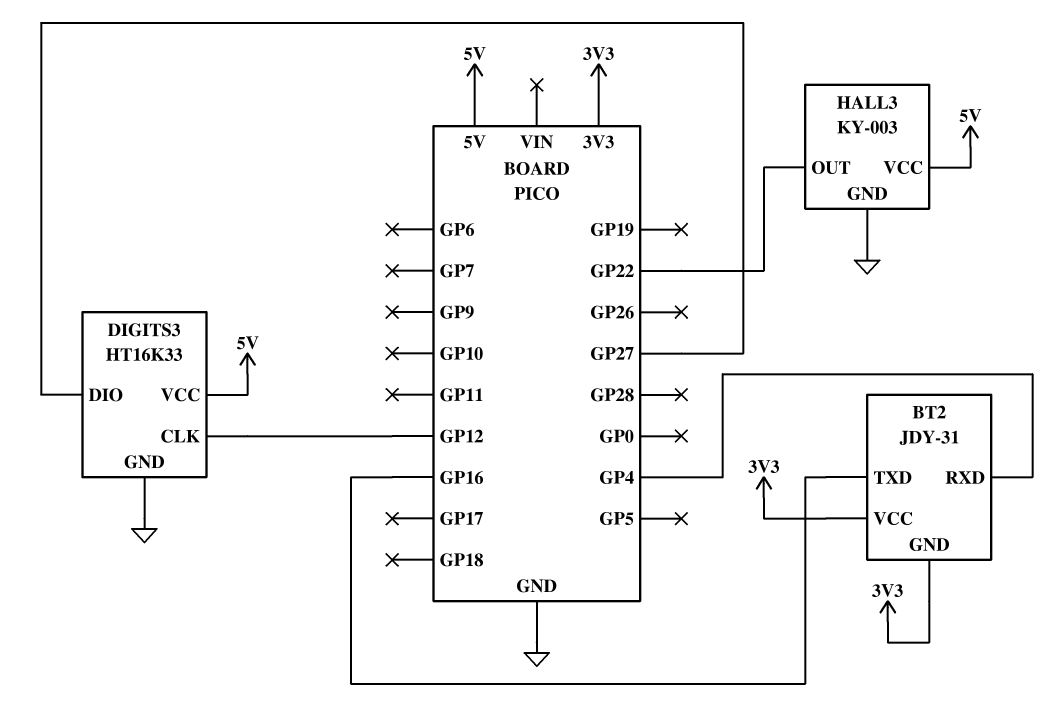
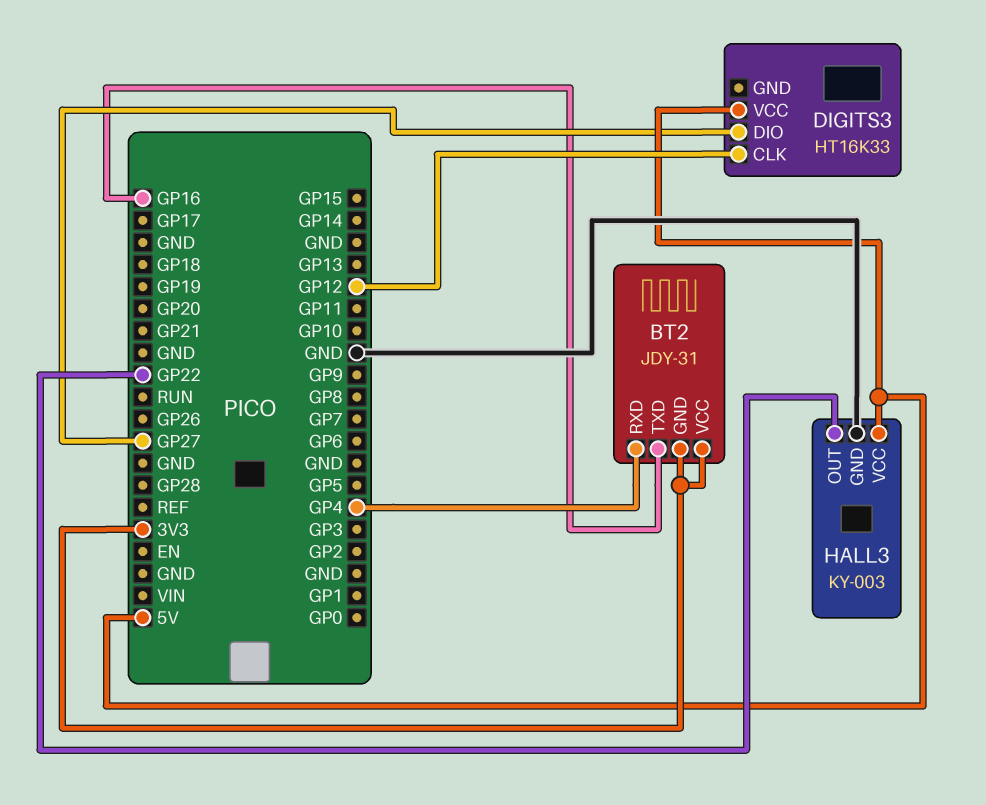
DIGITS3 pin GND: GND -> none

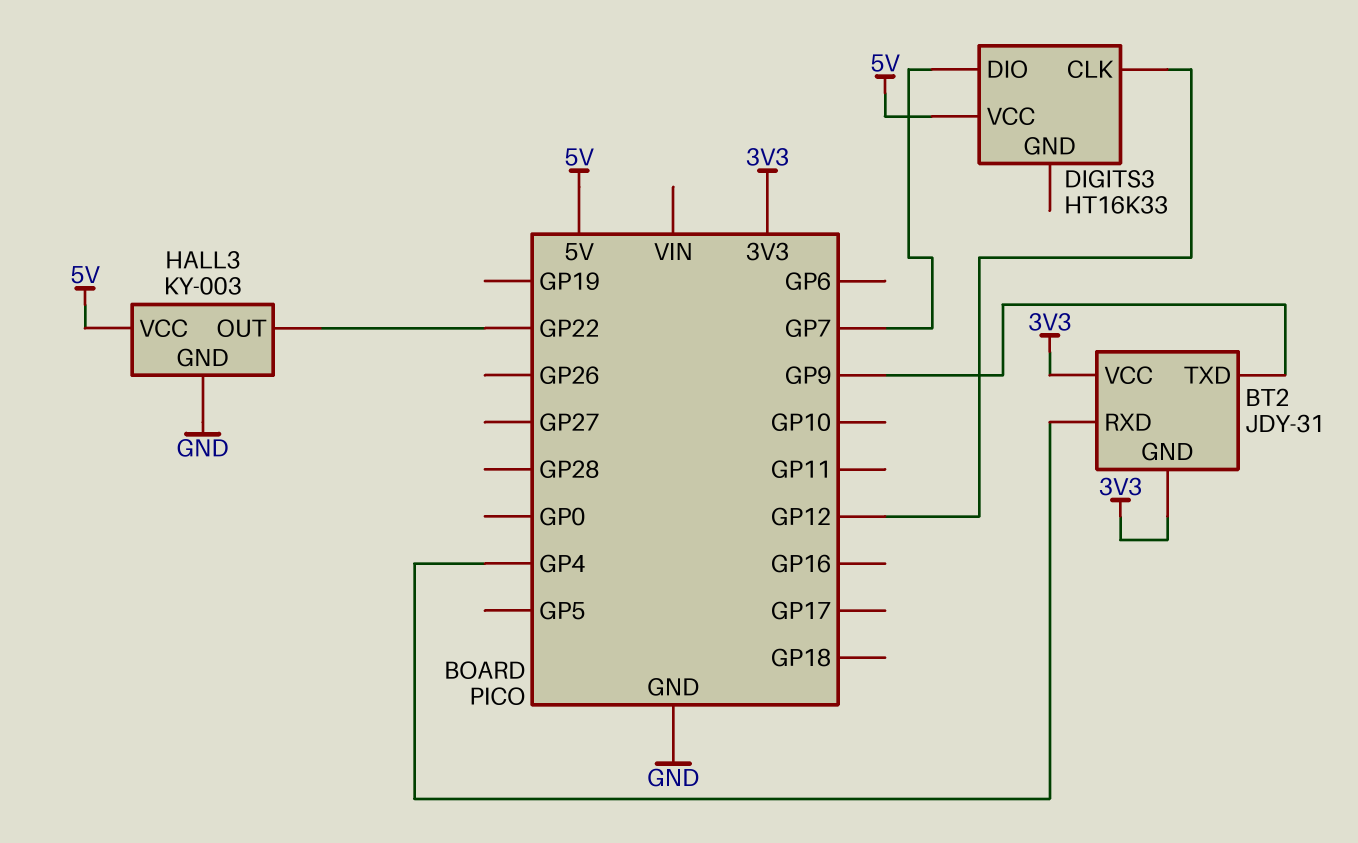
BT2 pin TXD: GP16 -> GP9
DIGITS3 pin DIO: GP27 -> GP7

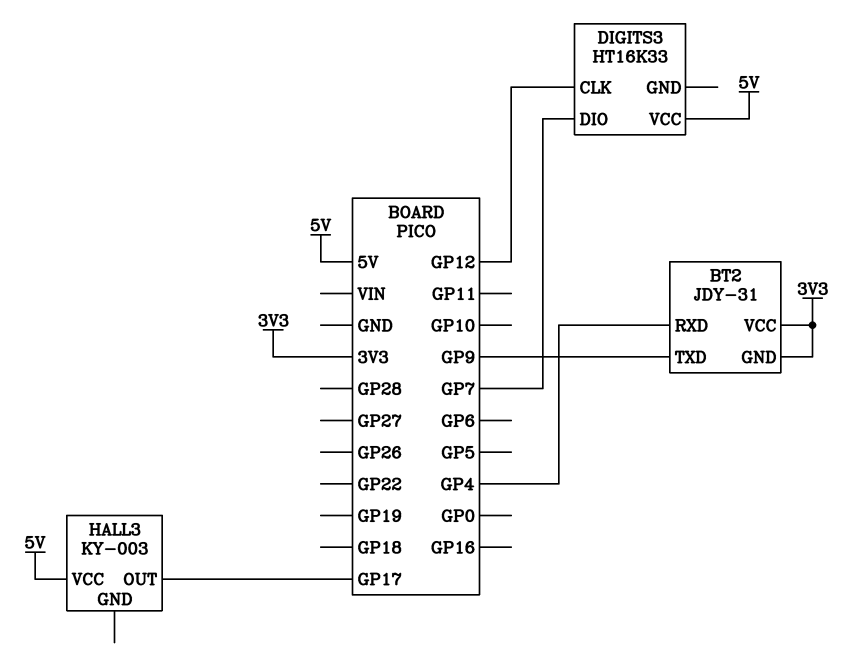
HALL3 pin GND: GND -> none
HALL3 pin OUT: GP22 -> GP17

